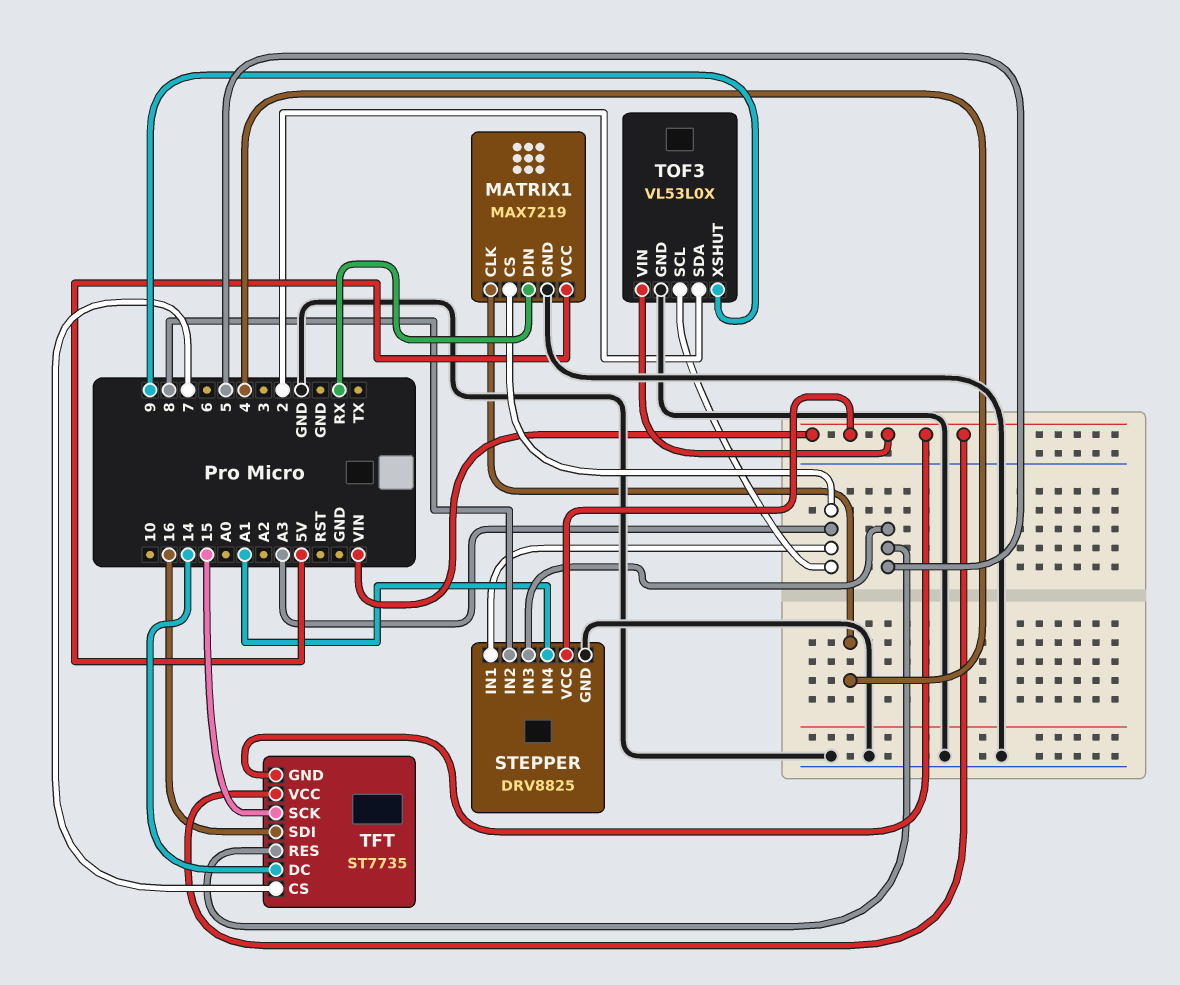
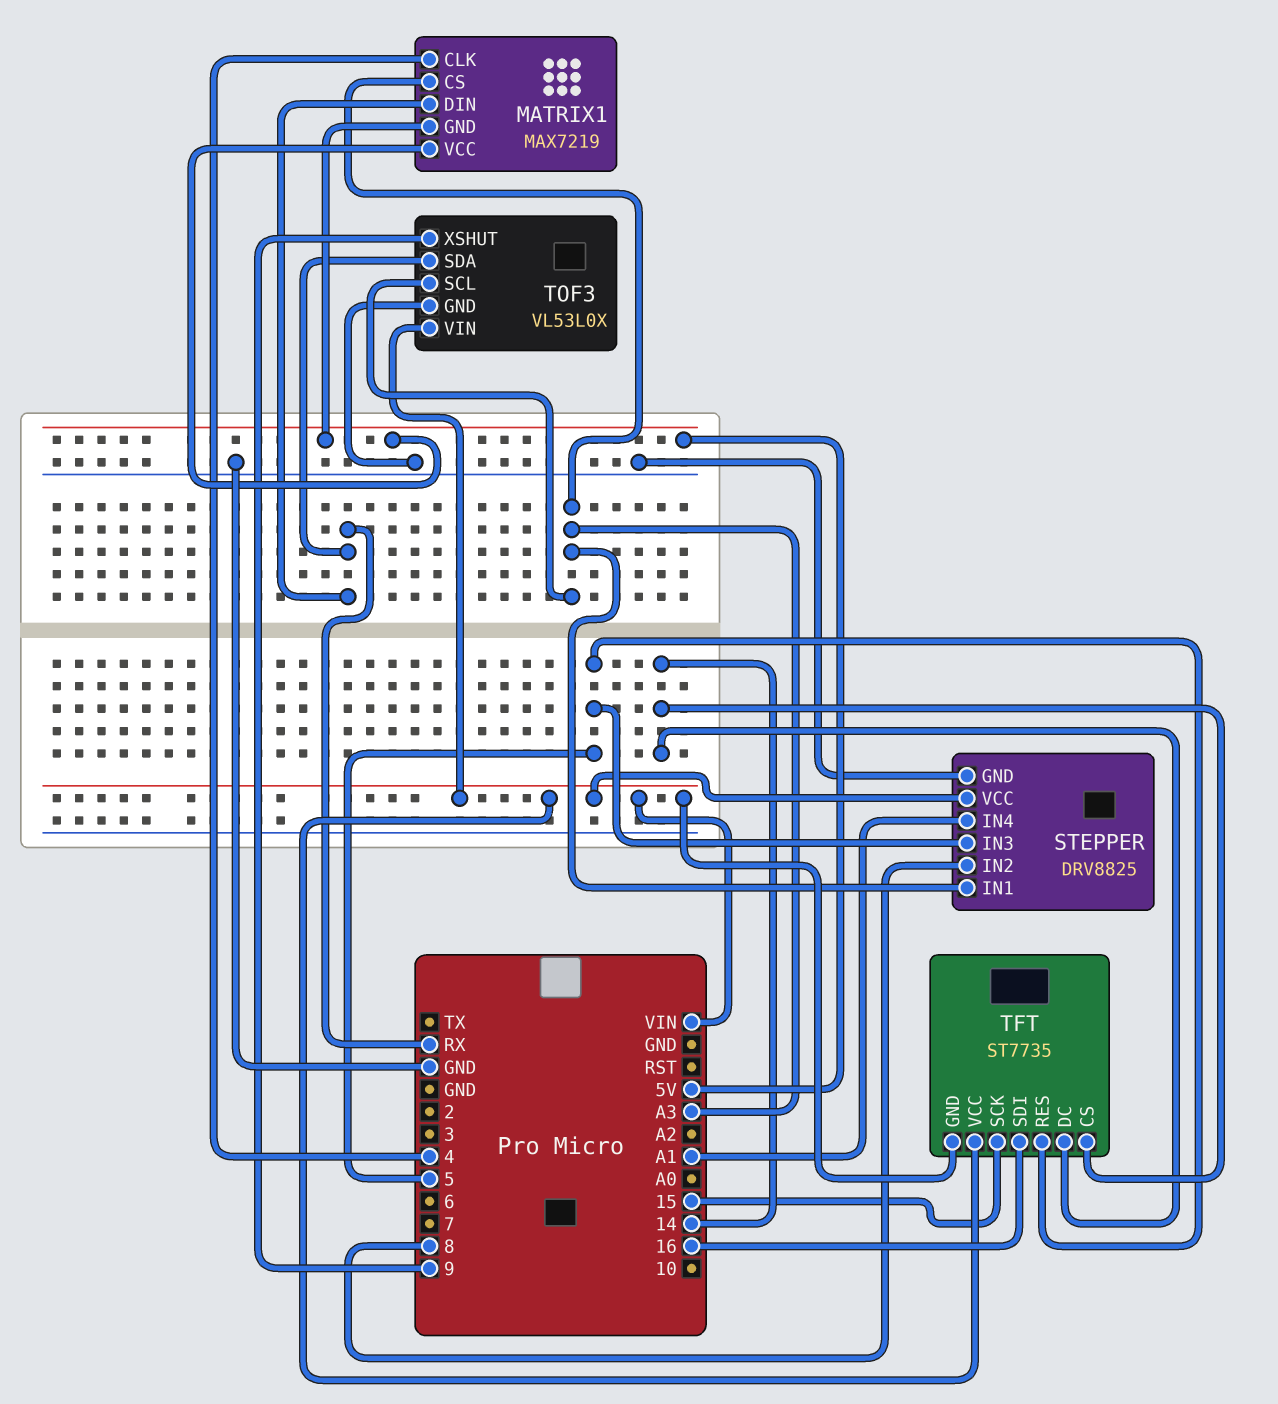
MATRIX1 pin GND: GND -> 5V
TFT pin CS: 7 -> 14
TOF3 pin SDA: 2 -> RX

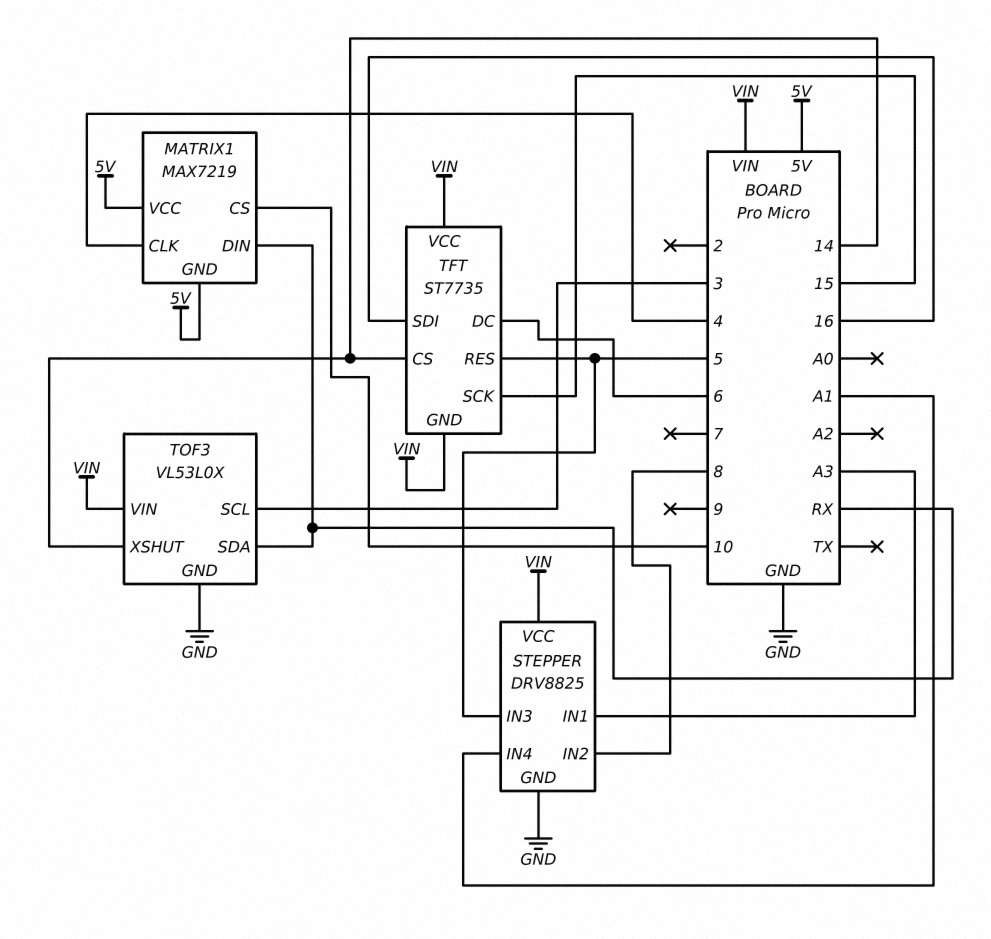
MATRIX1 pin CS: A3 -> 10
TFT pin DC: 14 -> 6
TOF3 pin SCL: A3 -> 3
TOF3 pin XSHUT: 9 -> 14

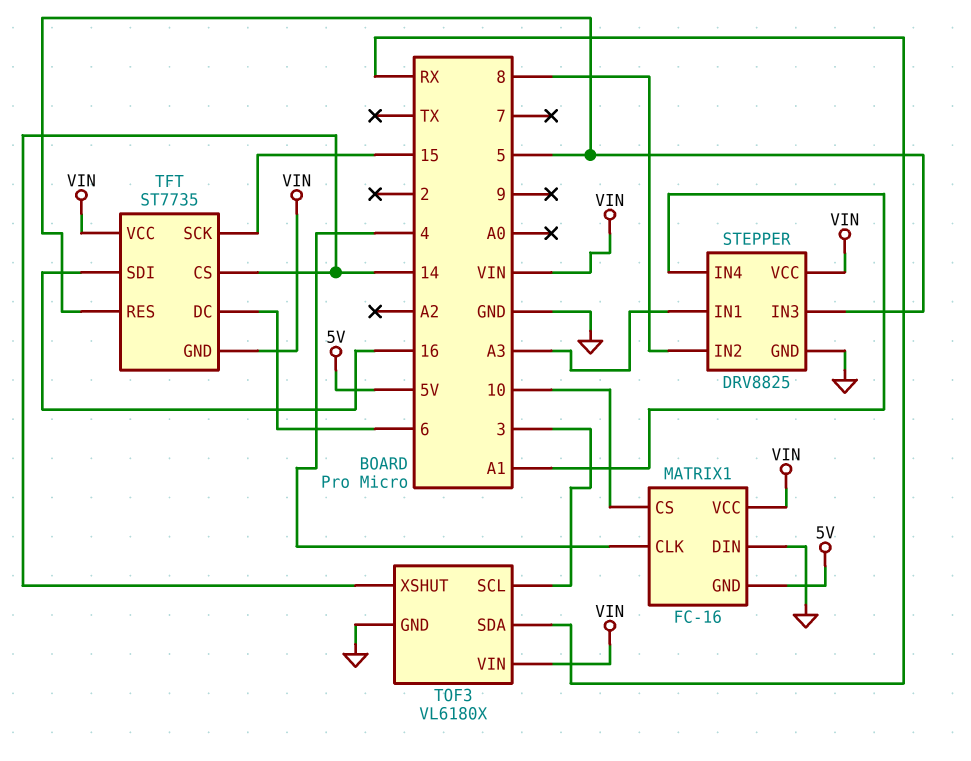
MATRIX1: MAX7219 -> FC-16
MATRIX1 pin DIN: RX -> GND
MATRIX1 pin VCC: 5V -> VIN
TOF3: VL53L0X -> VL6180X

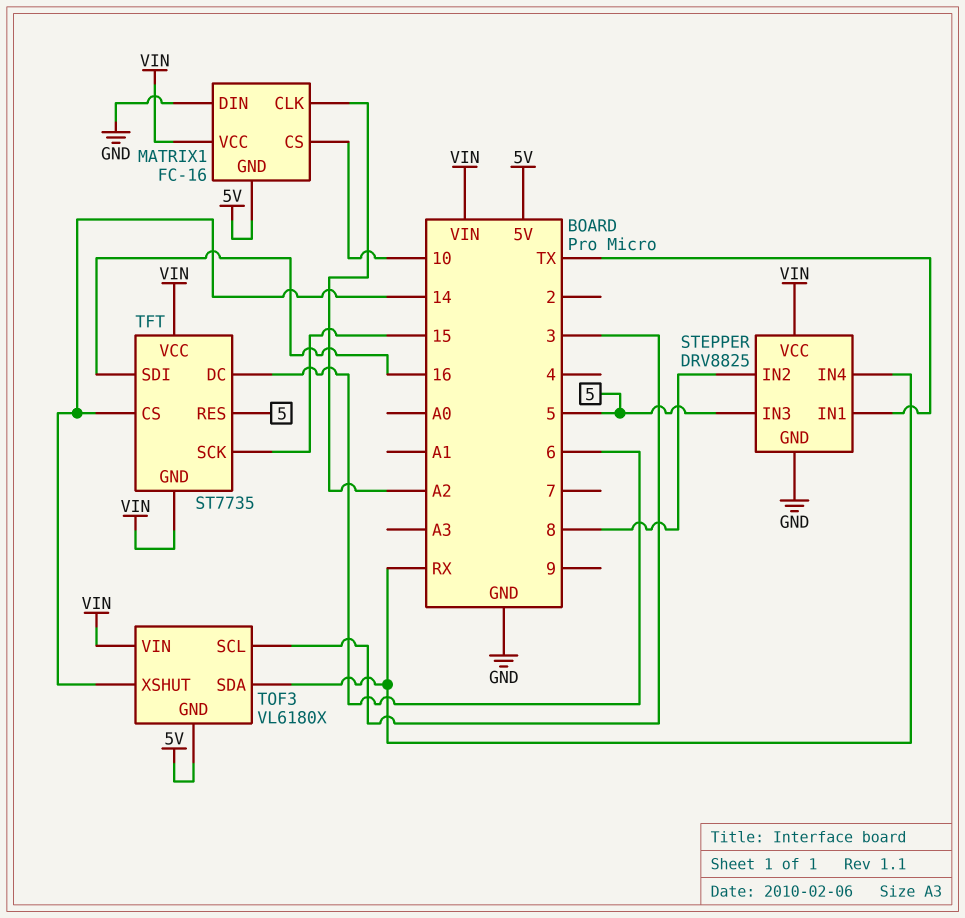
MATRIX1 pin CLK: 4 -> A2
STEPPER pin IN1: A3 -> TX
STEPPER pin IN4: A1 -> RX
TOF3 pin GND: GND -> 5V

